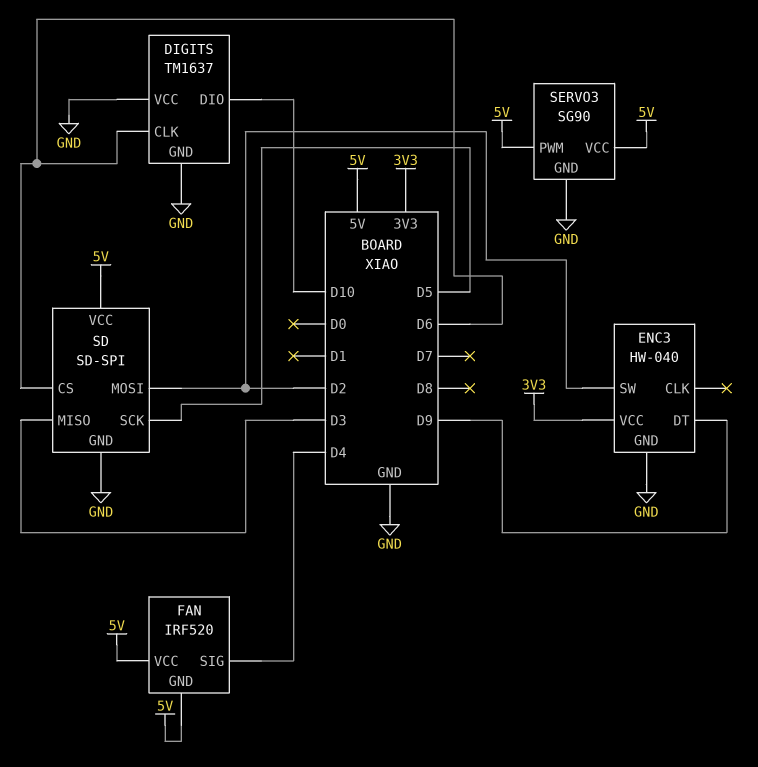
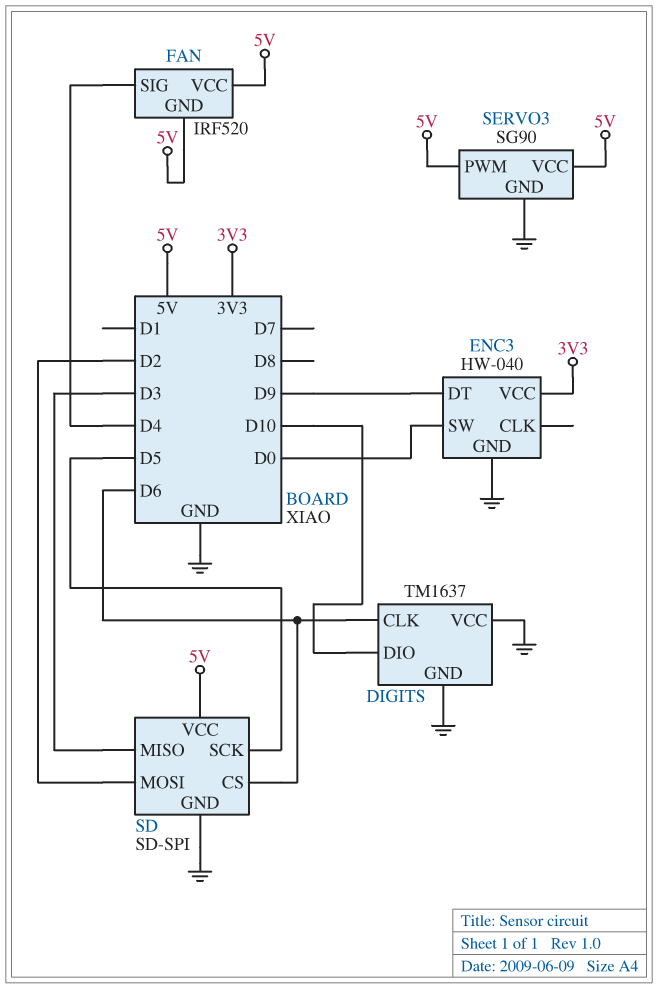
ENC3 pin SW: D2 -> D0

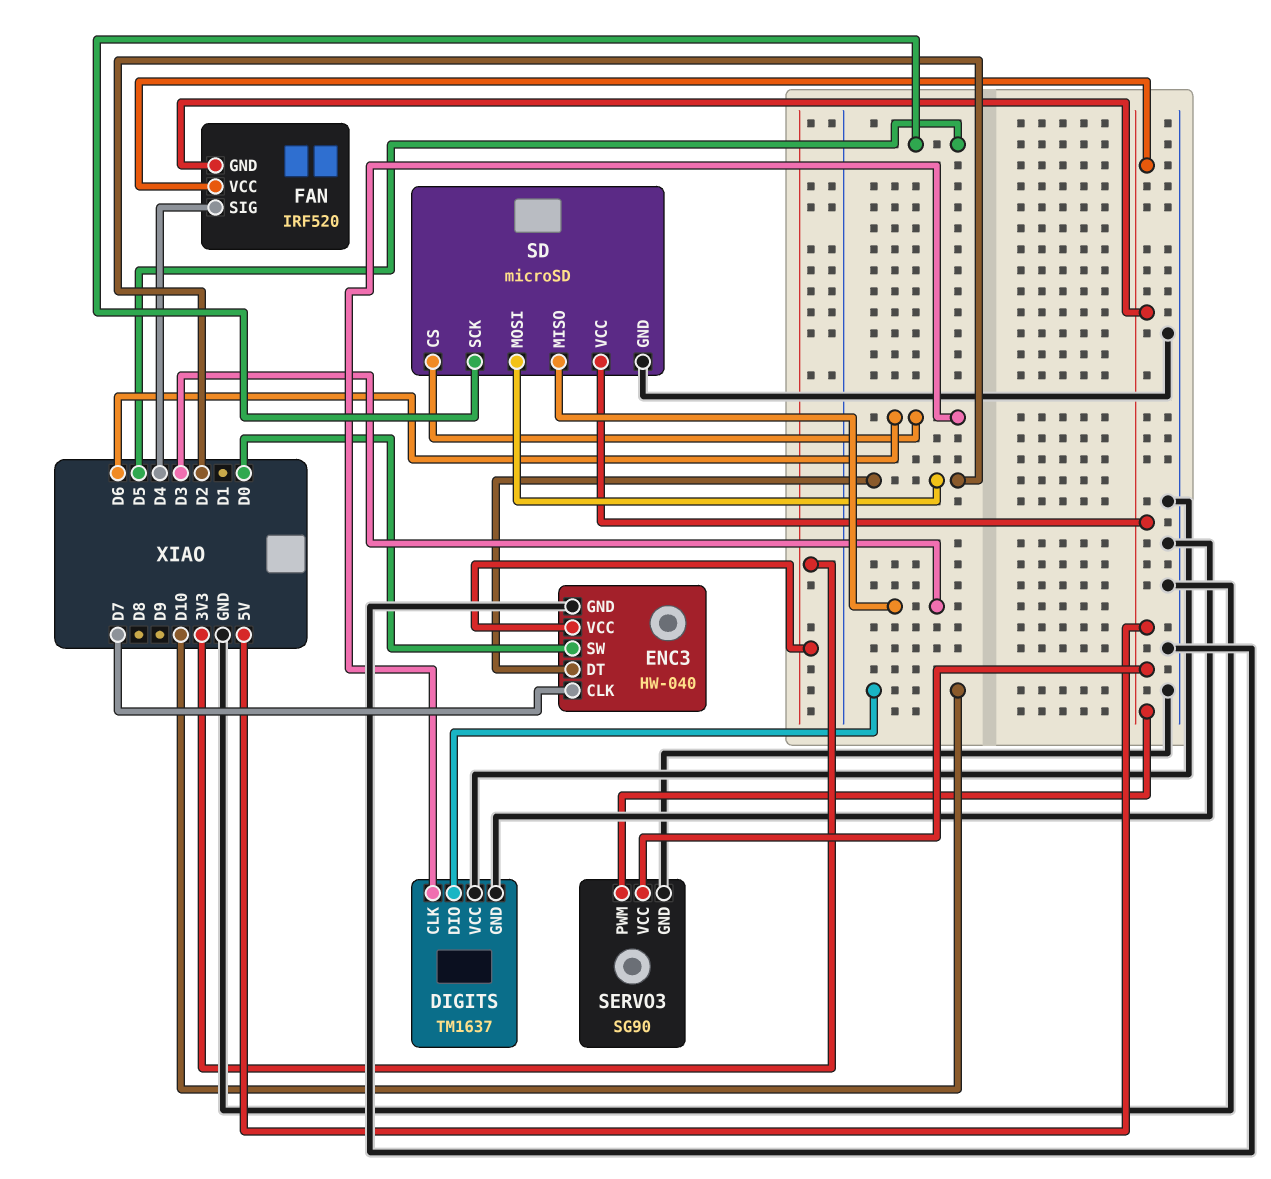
ENC3 pin CLK: none -> D7
ENC3 pin DT: D9 -> D2
SD: SD-SPI -> microSD

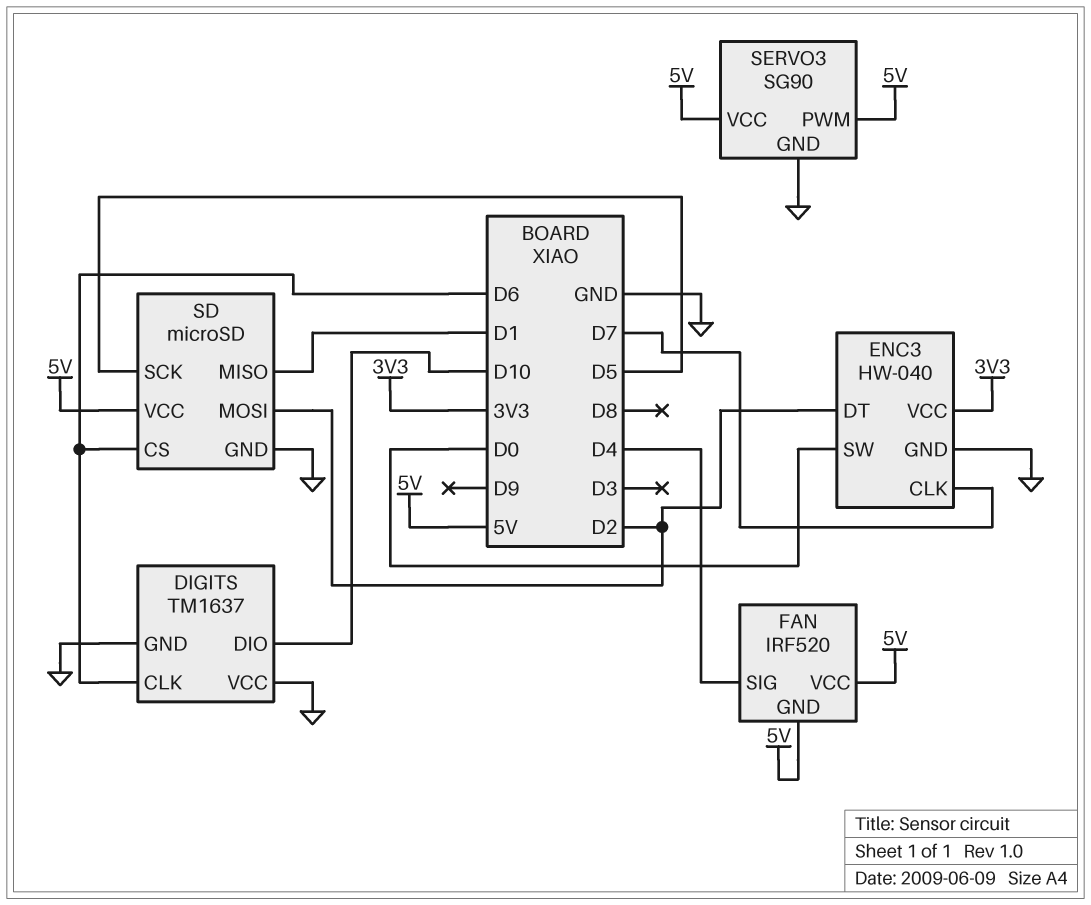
SD pin MISO: D3 -> D1

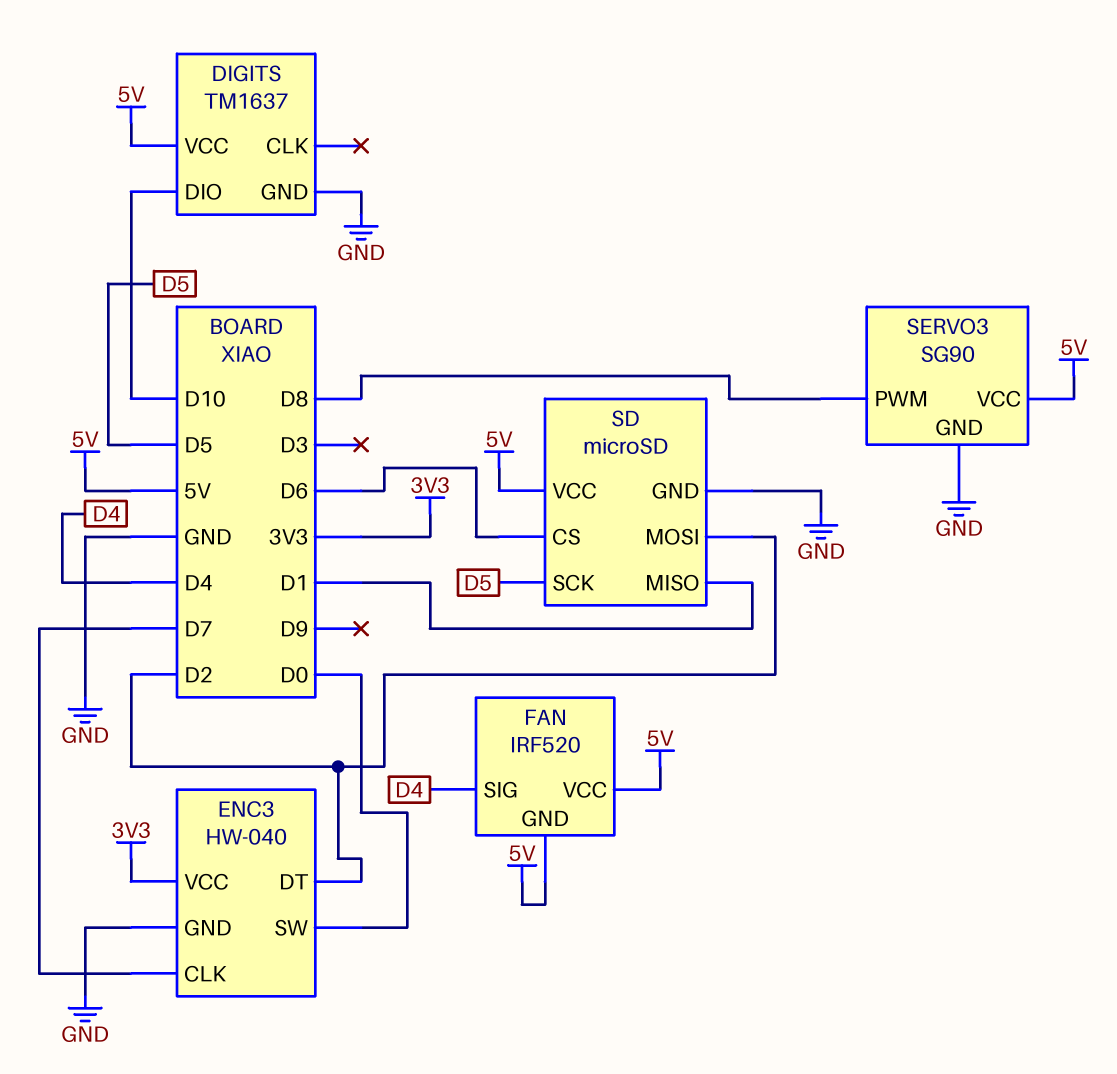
DIGITS pin CLK: D6 -> none
DIGITS pin VCC: GND -> 5V
SERVO3 pin PWM: 5V -> D8

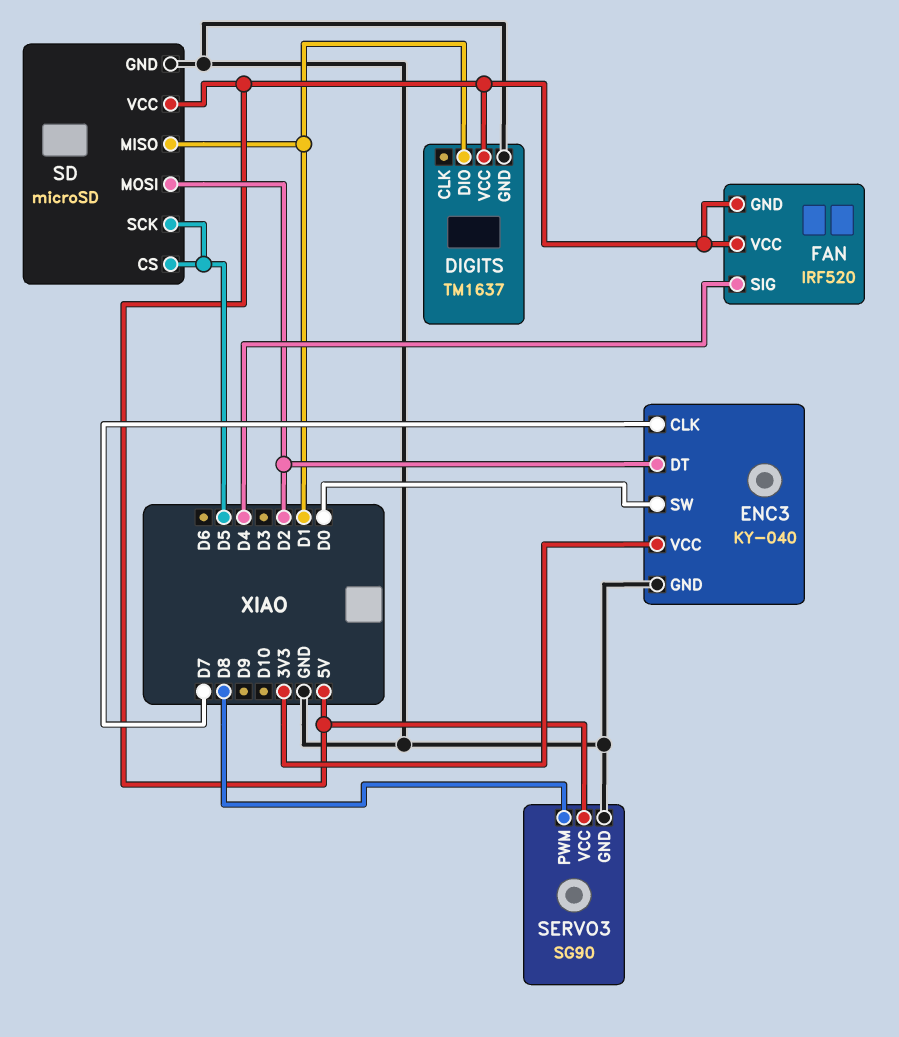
DIGITS pin DIO: D10 -> D1
ENC3: HW-040 -> KY-040
SD pin CS: D6 -> D5

